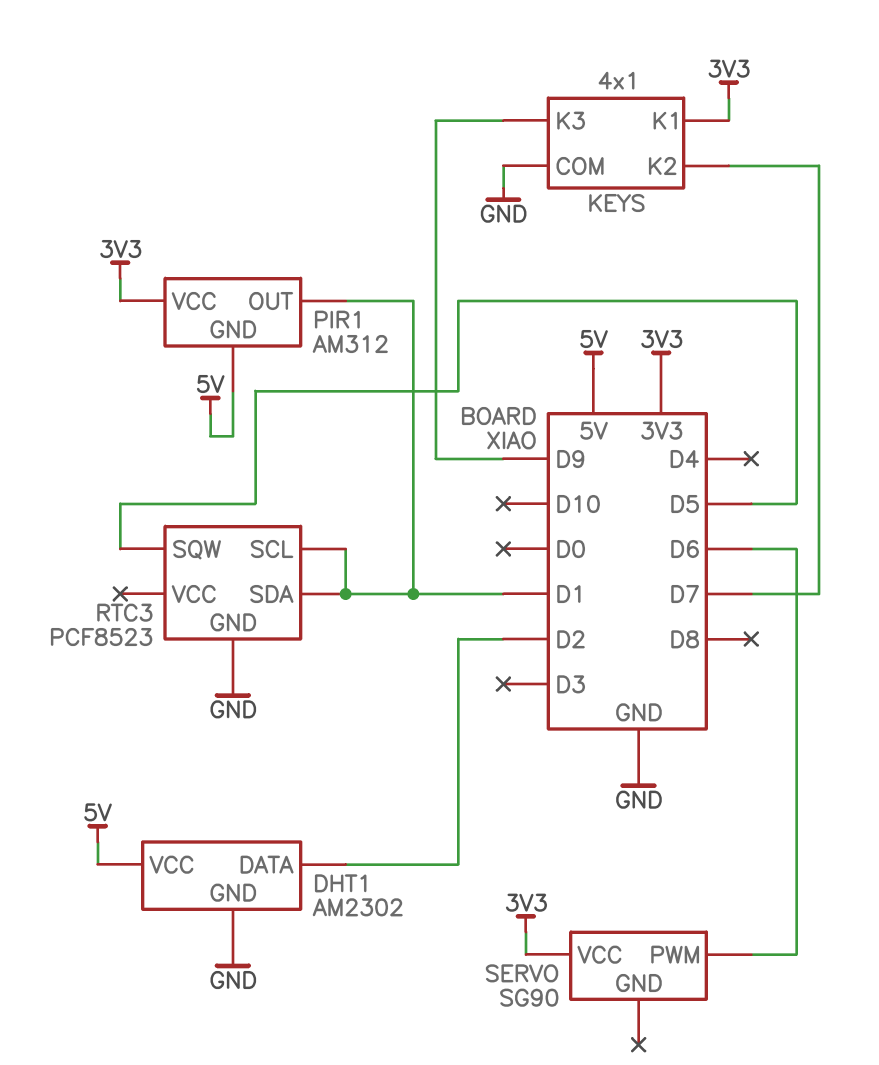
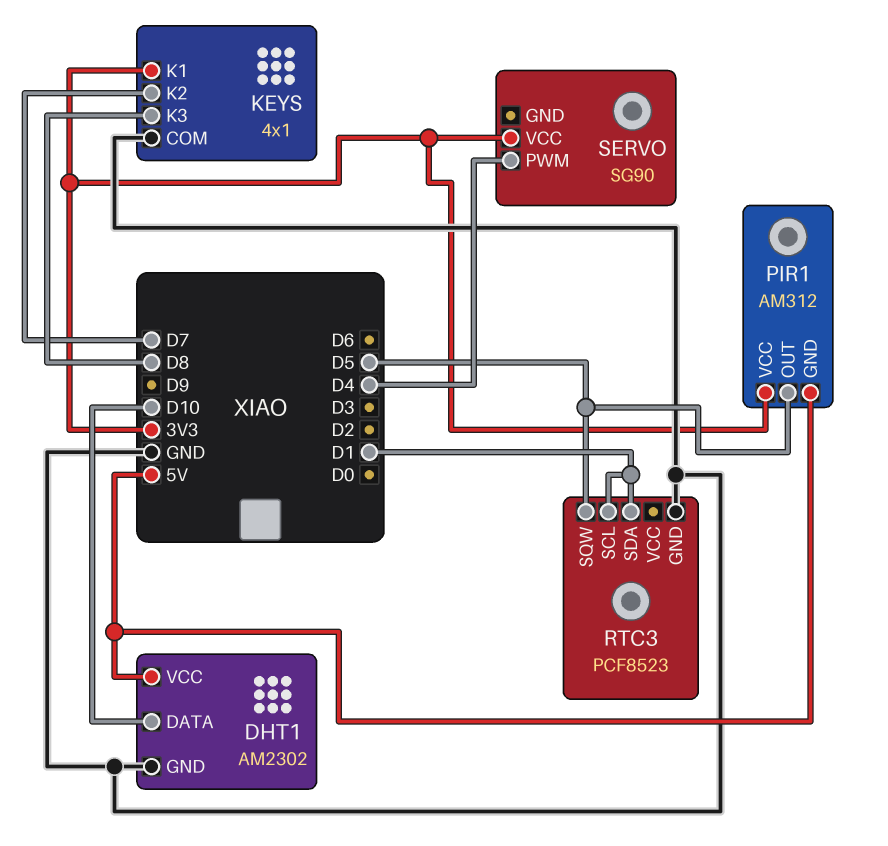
DHT1 pin DATA: D2 -> D10
KEYS pin K3: D9 -> D8
PIR1 pin OUT: D1 -> D5
SERVO pin PWM: D6 -> D4

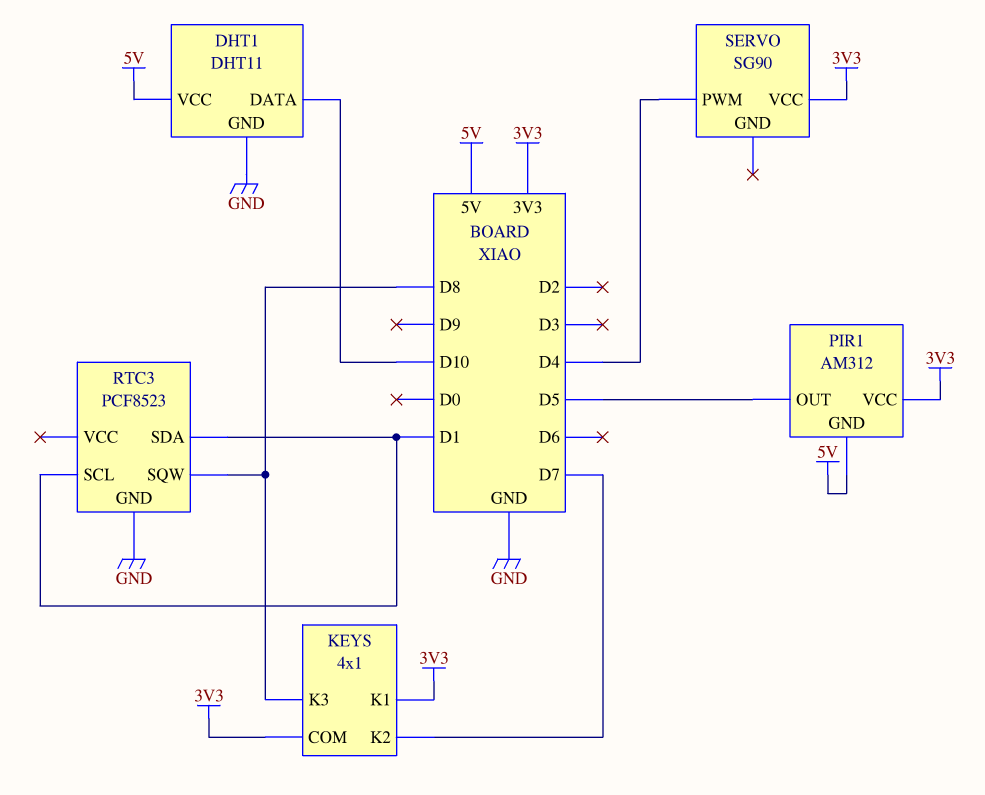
DHT1: AM2302 -> DHT11
KEYS pin COM: GND -> 3V3
RTC3 pin SQW: D5 -> D8

